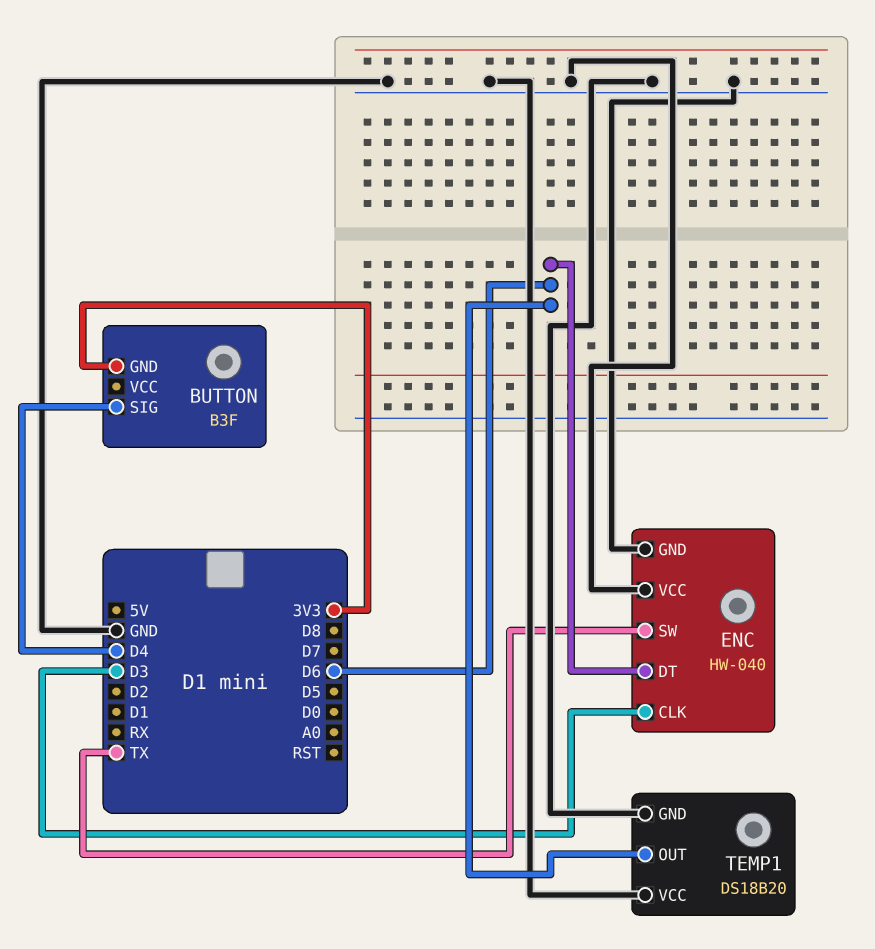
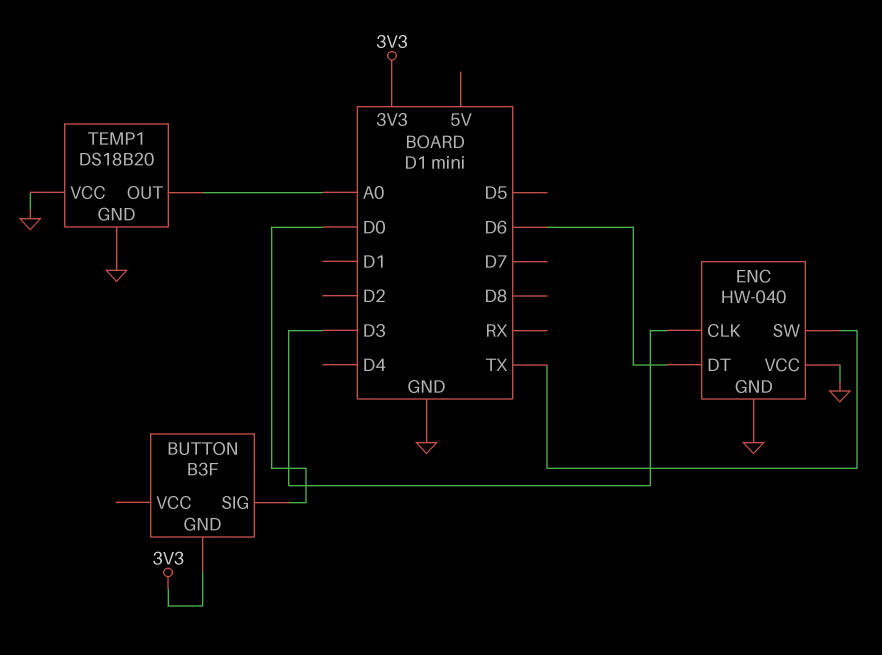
BUTTON pin SIG: D4 -> D0
TEMP1 pin OUT: D6 -> A0

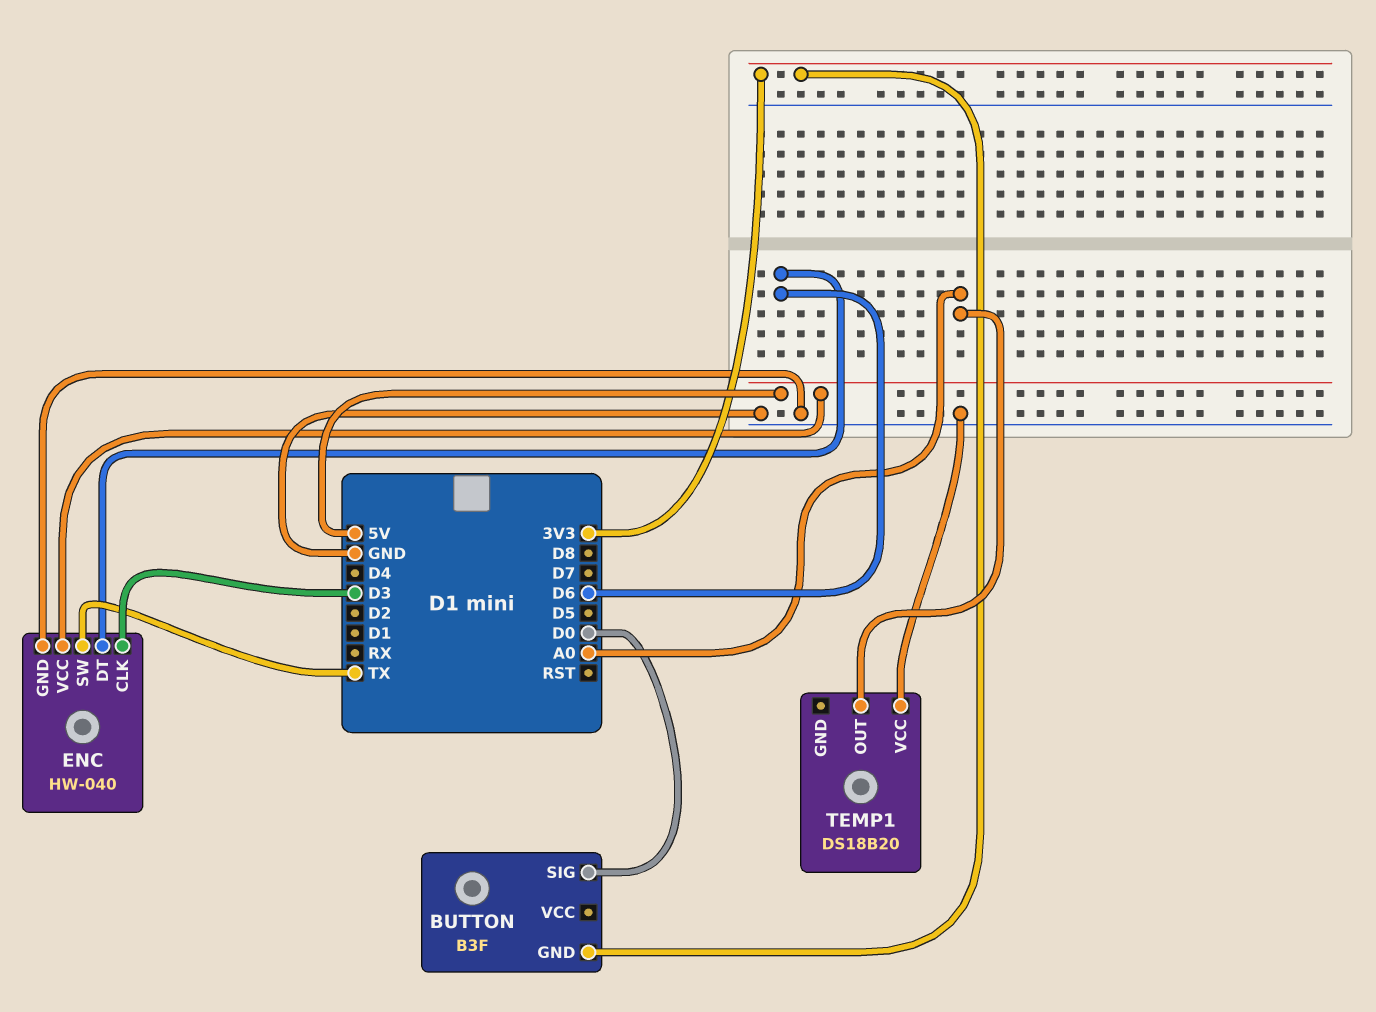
ENC pin VCC: GND -> 5V
TEMP1 pin GND: GND -> none

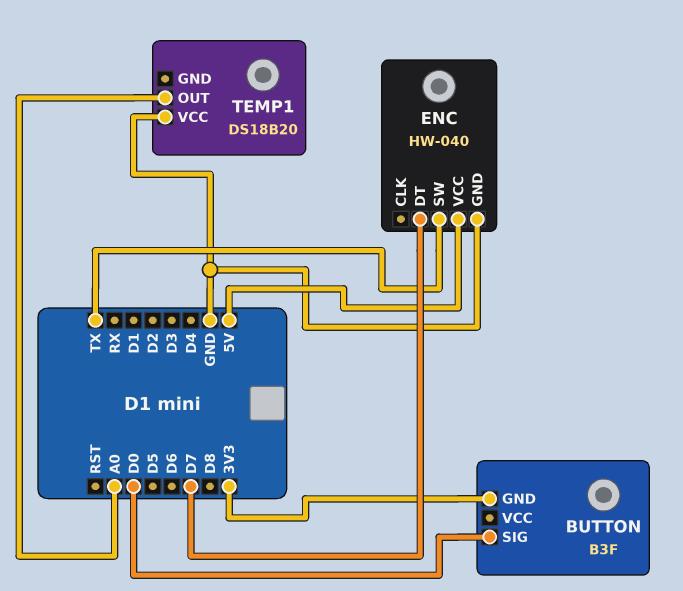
ENC pin CLK: D3 -> none
ENC pin DT: D6 -> D7

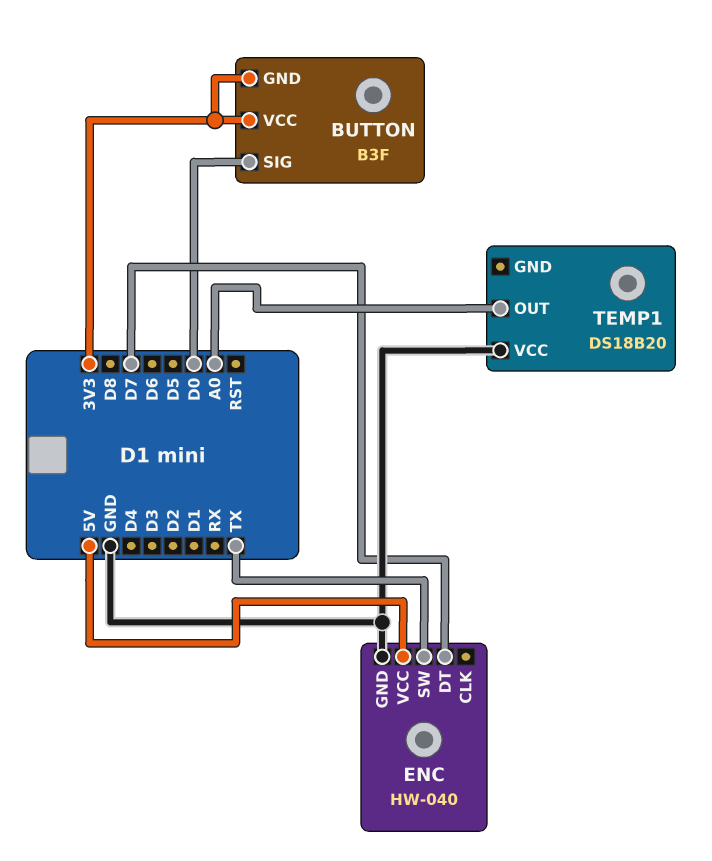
BUTTON pin VCC: none -> 3V3

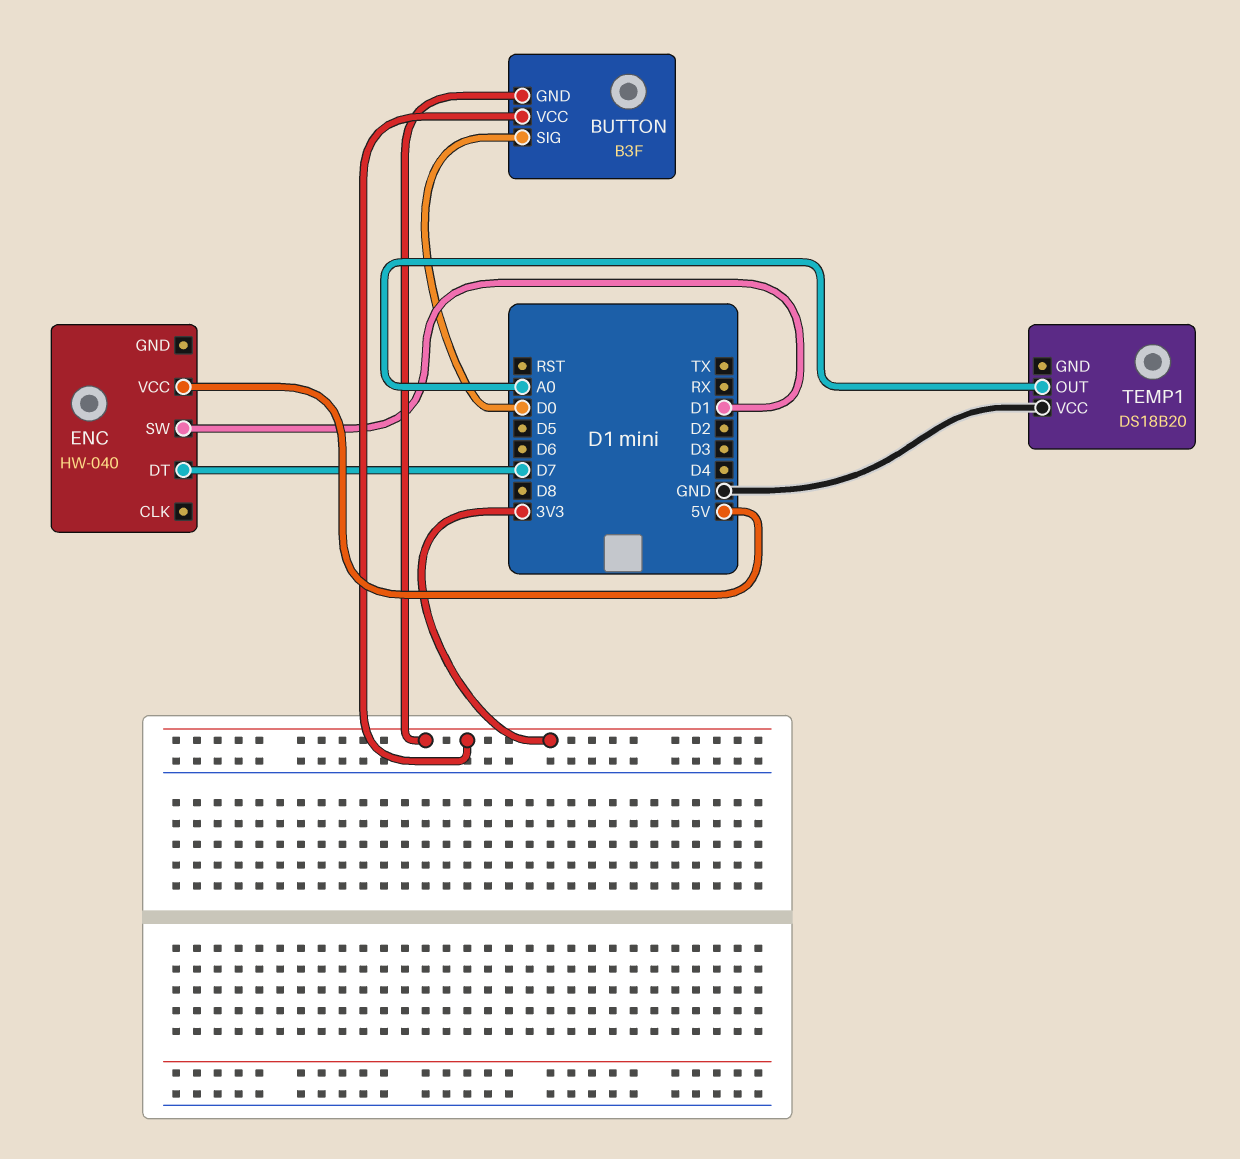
ENC pin GND: GND -> none
ENC pin SW: TX -> D1

